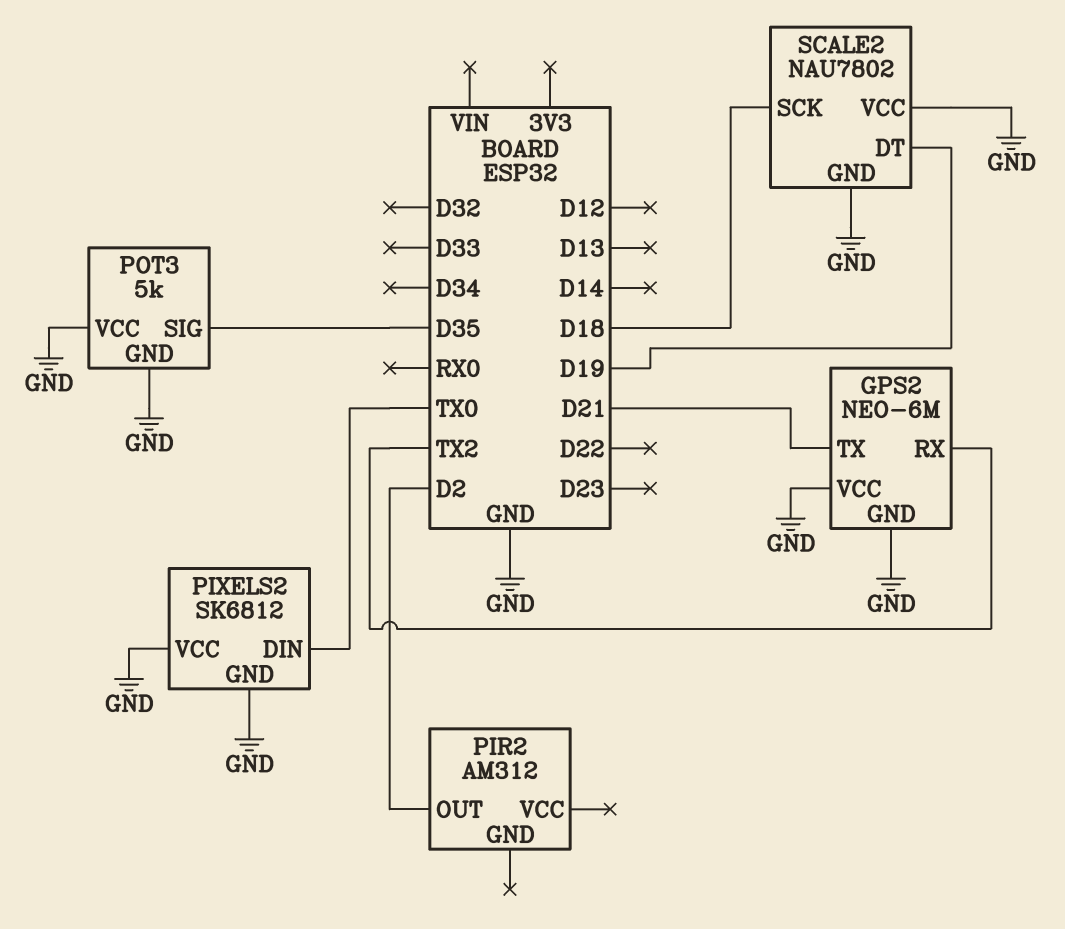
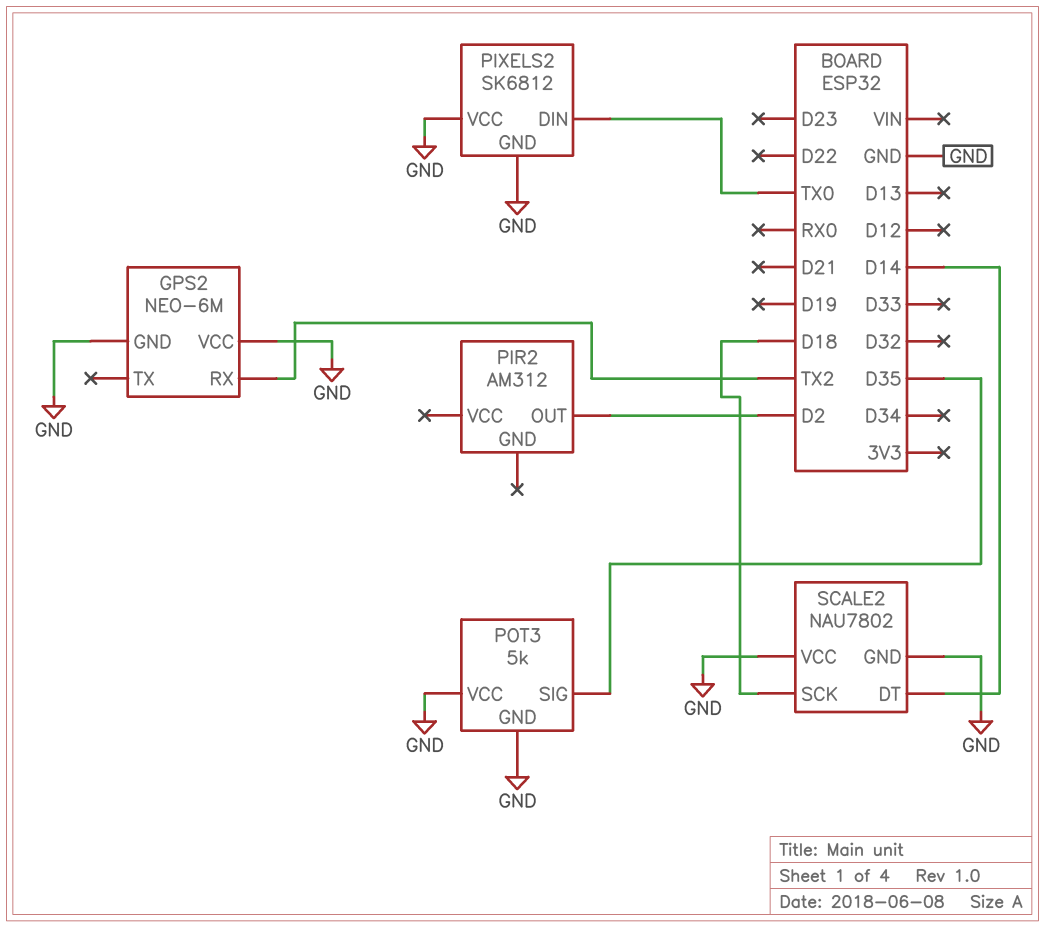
GPS2 pin TX: D21 -> none
SCALE2 pin DT: D19 -> D14

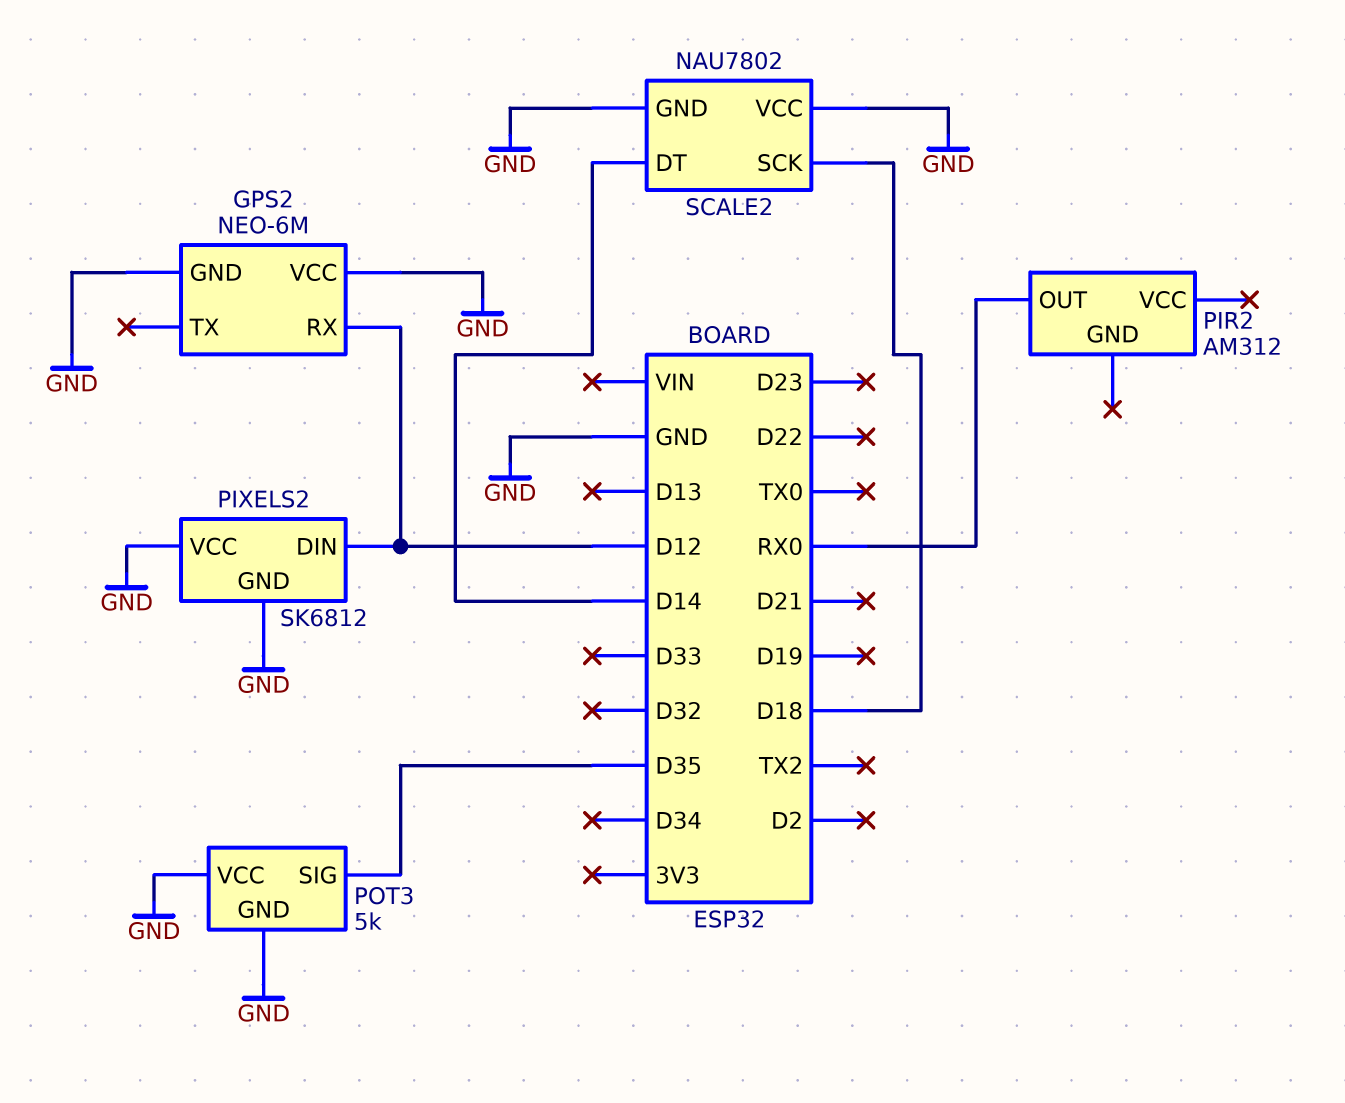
GPS2 pin RX: TX2 -> D12
PIR2 pin OUT: D2 -> RX0
PIXELS2 pin DIN: TX0 -> D12

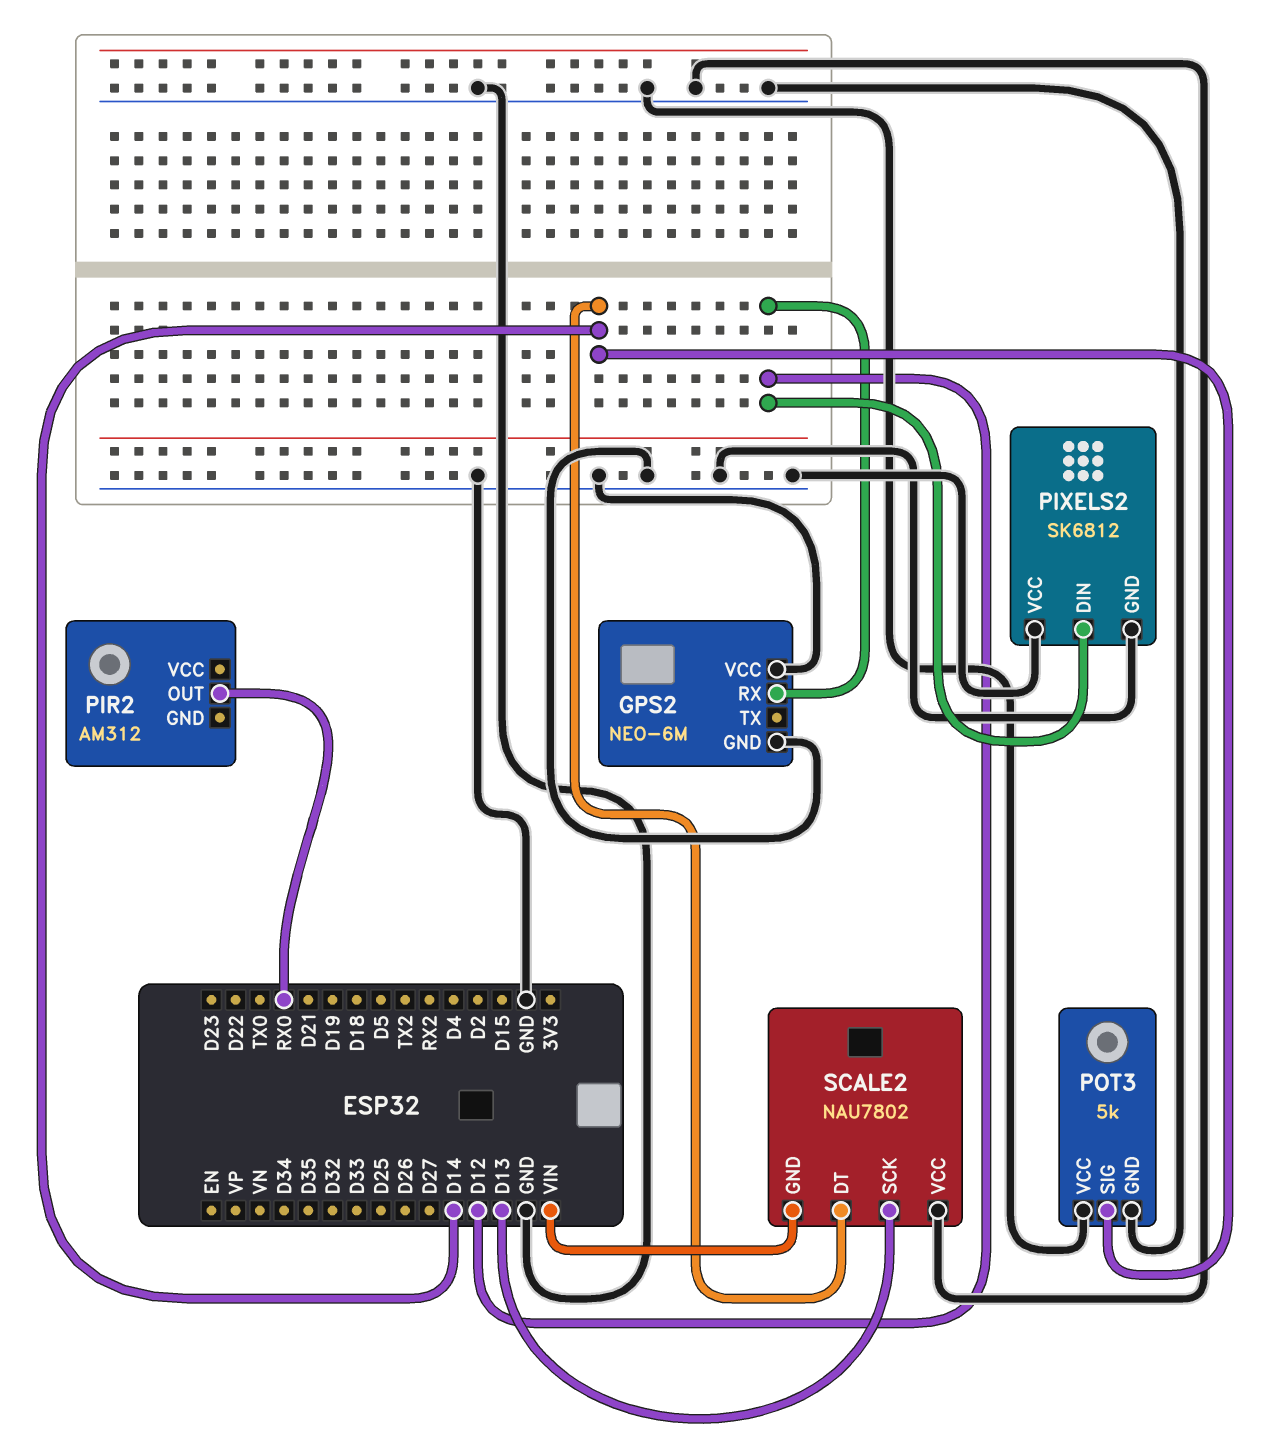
POT3 pin SIG: D35 -> D14
SCALE2 pin GND: GND -> VIN
SCALE2 pin SCK: D18 -> D13

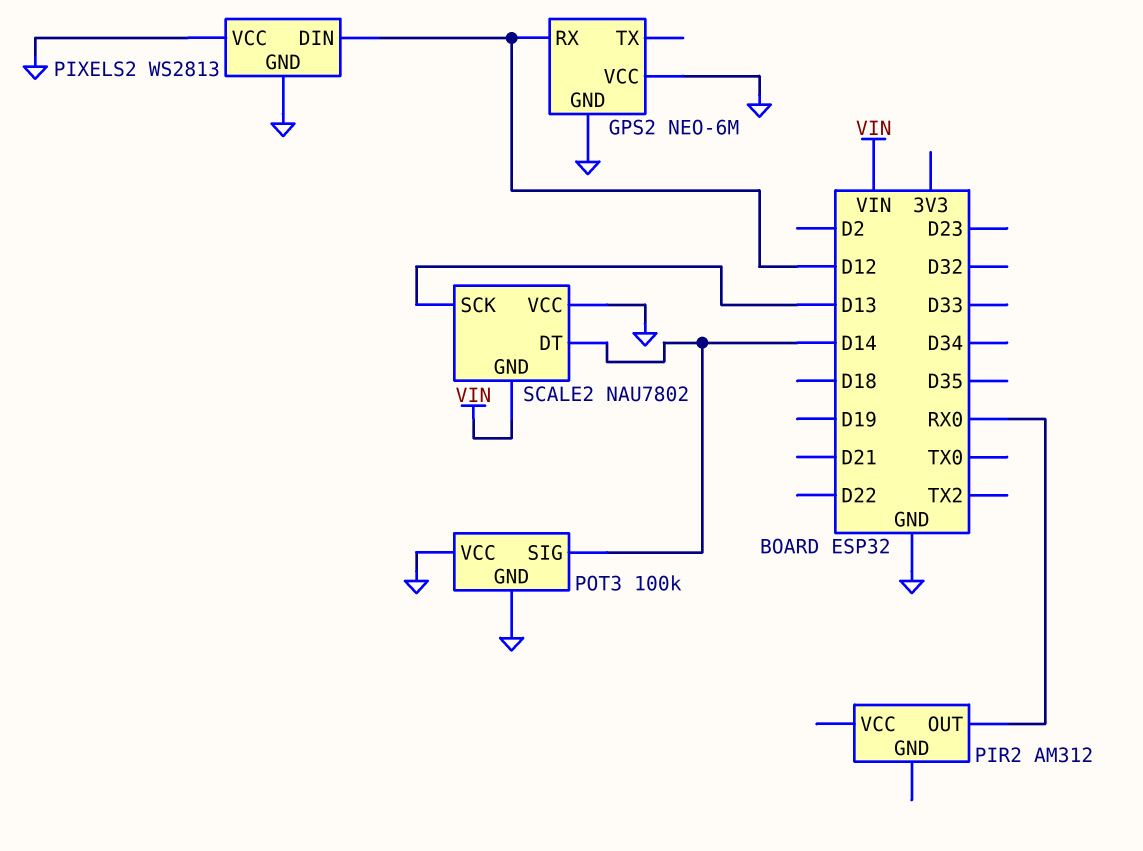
PIXELS2: SK6812 -> WS2813
POT3: 5k -> 100k

